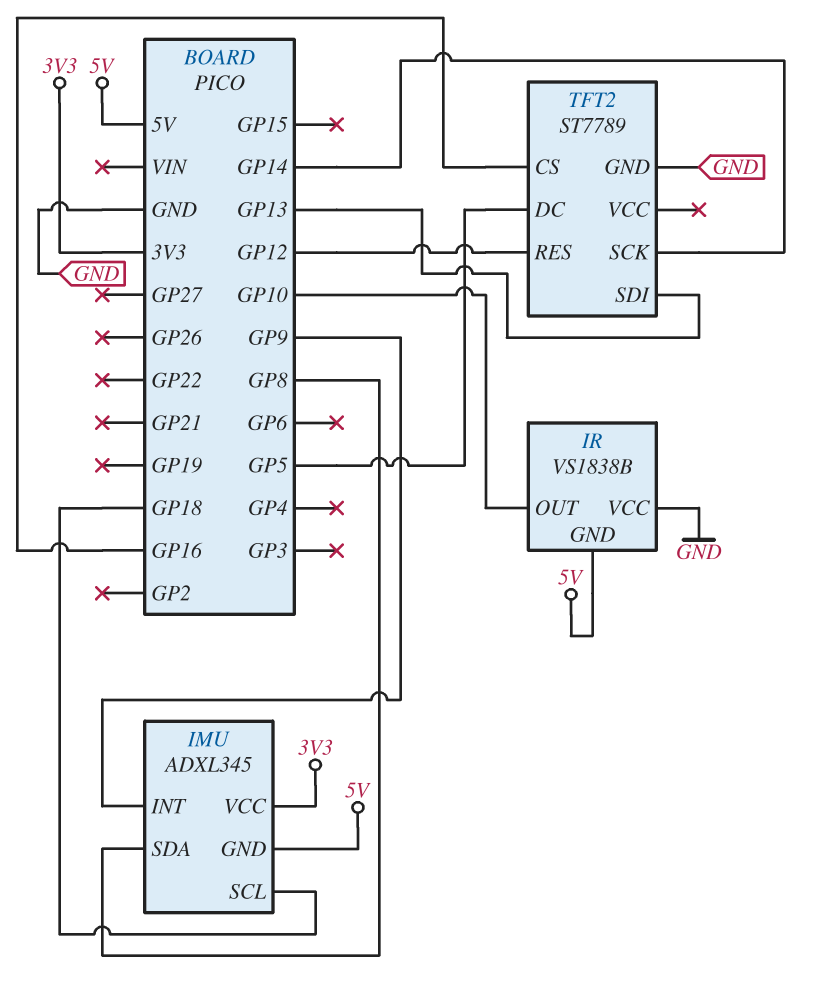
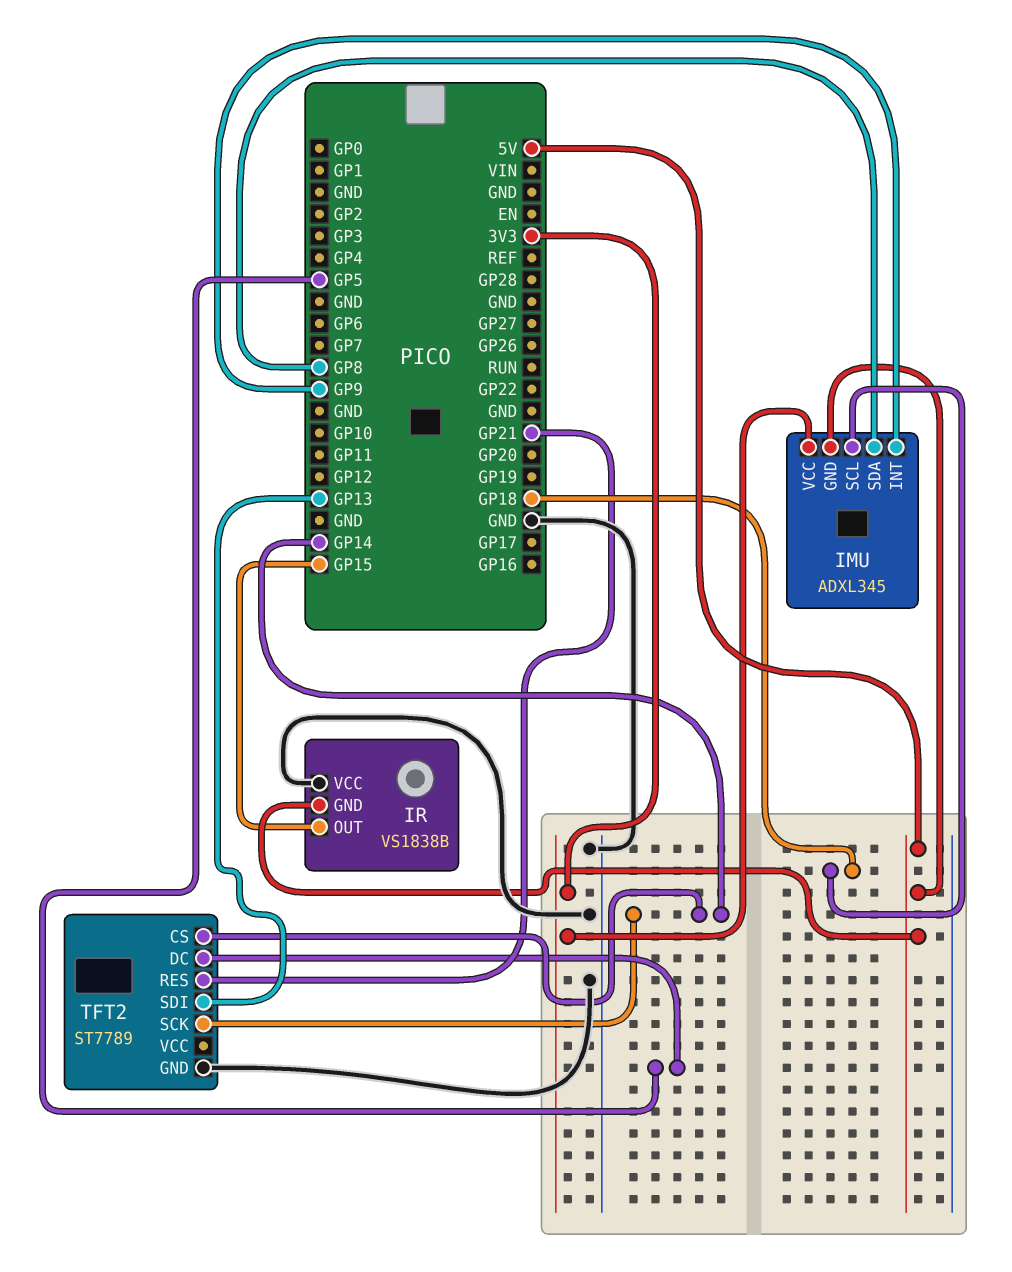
IR pin OUT: GP10 -> GP15
TFT2 pin CS: GP16 -> GP14
TFT2 pin RES: GP12 -> GP21

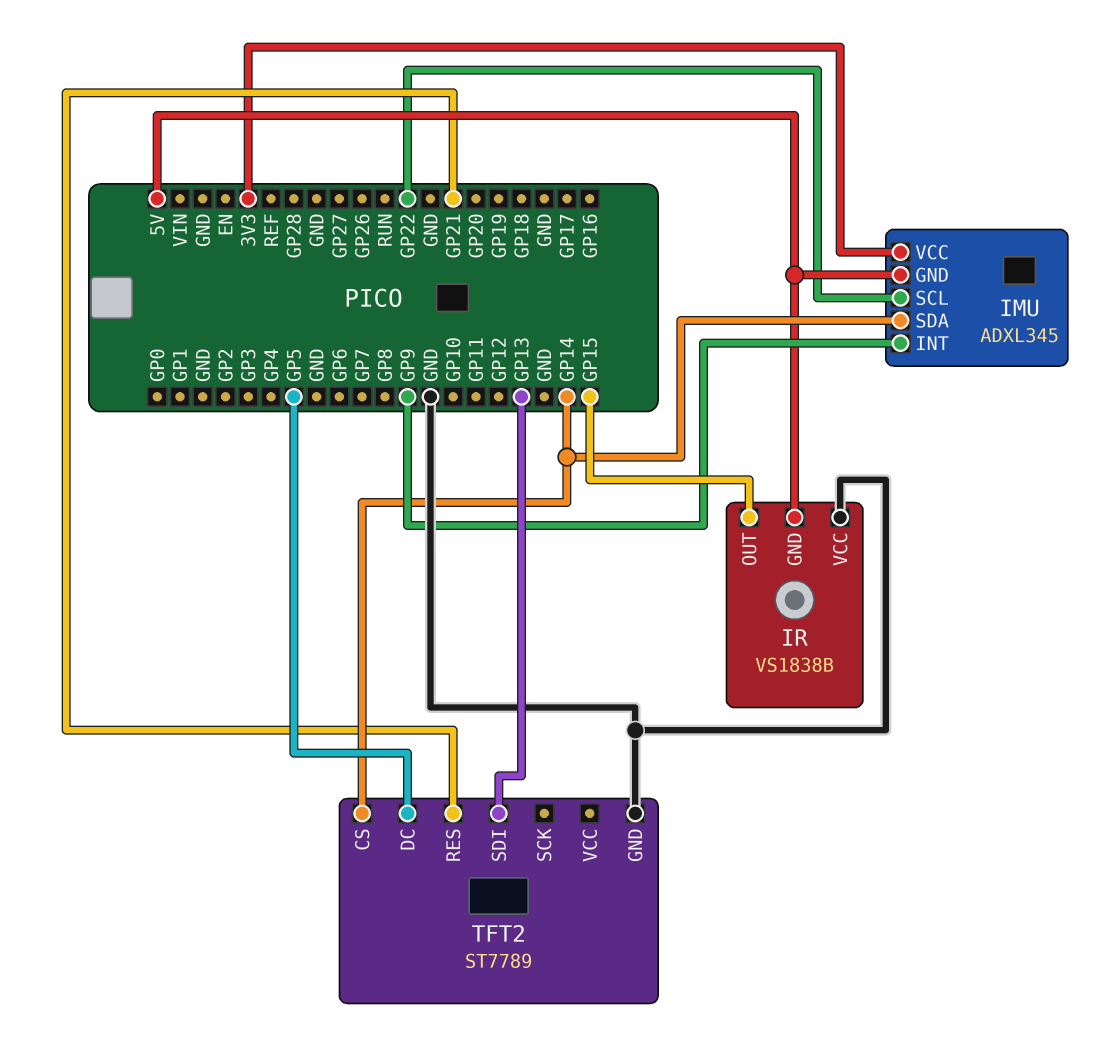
IMU pin SCL: GP18 -> GP22
IMU pin SDA: GP8 -> GP14
TFT2 pin SCK: GP14 -> none

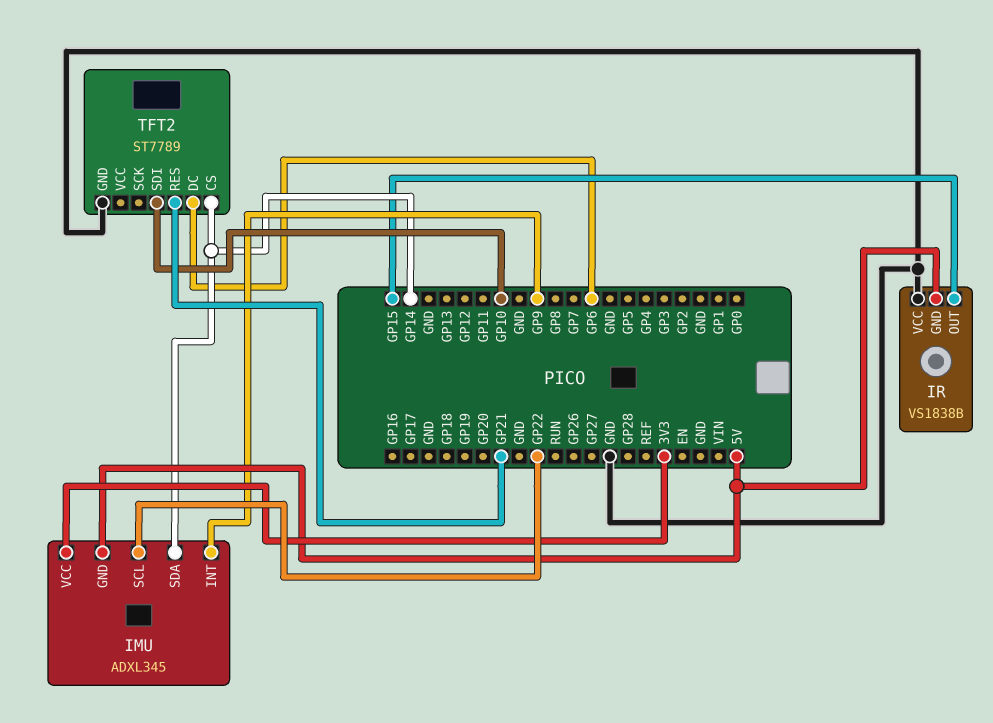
TFT2 pin DC: GP5 -> GP6
TFT2 pin SDI: GP13 -> GP10

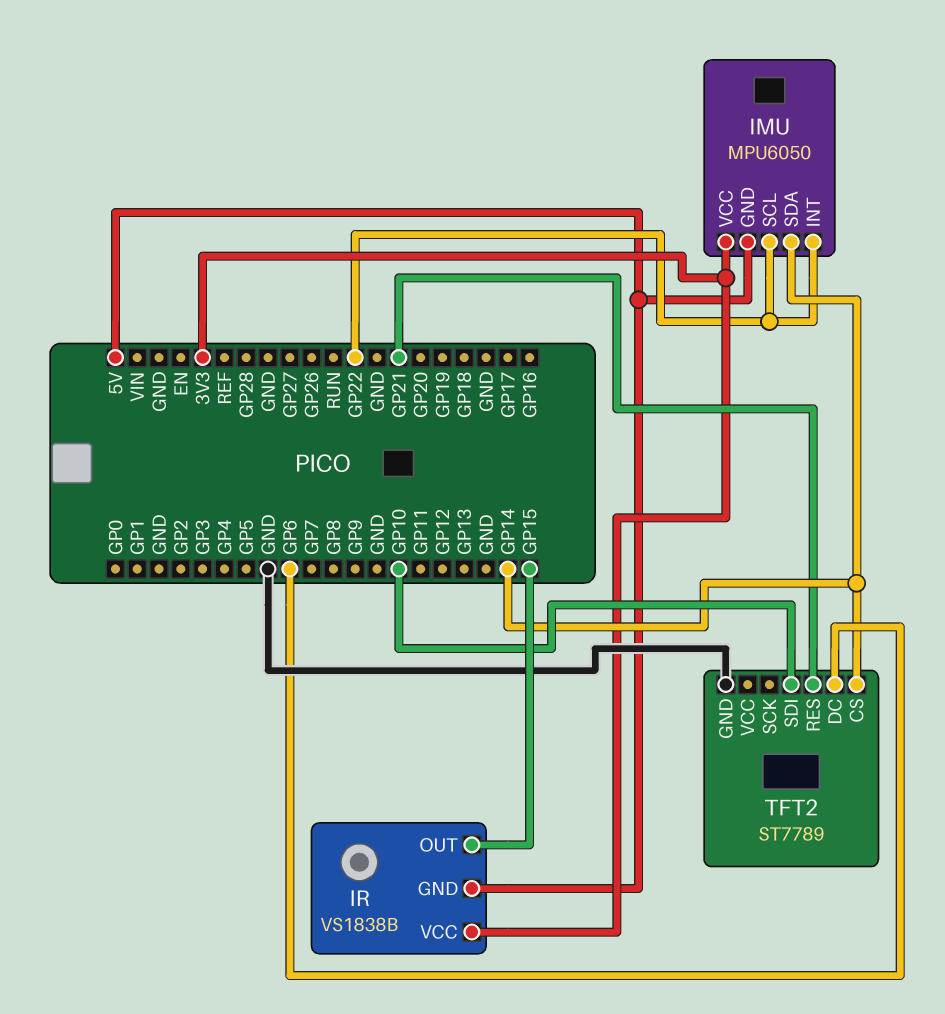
IMU: ADXL345 -> MPU6050
IMU pin INT: GP9 -> GP22
IR pin VCC: GND -> 3V3

